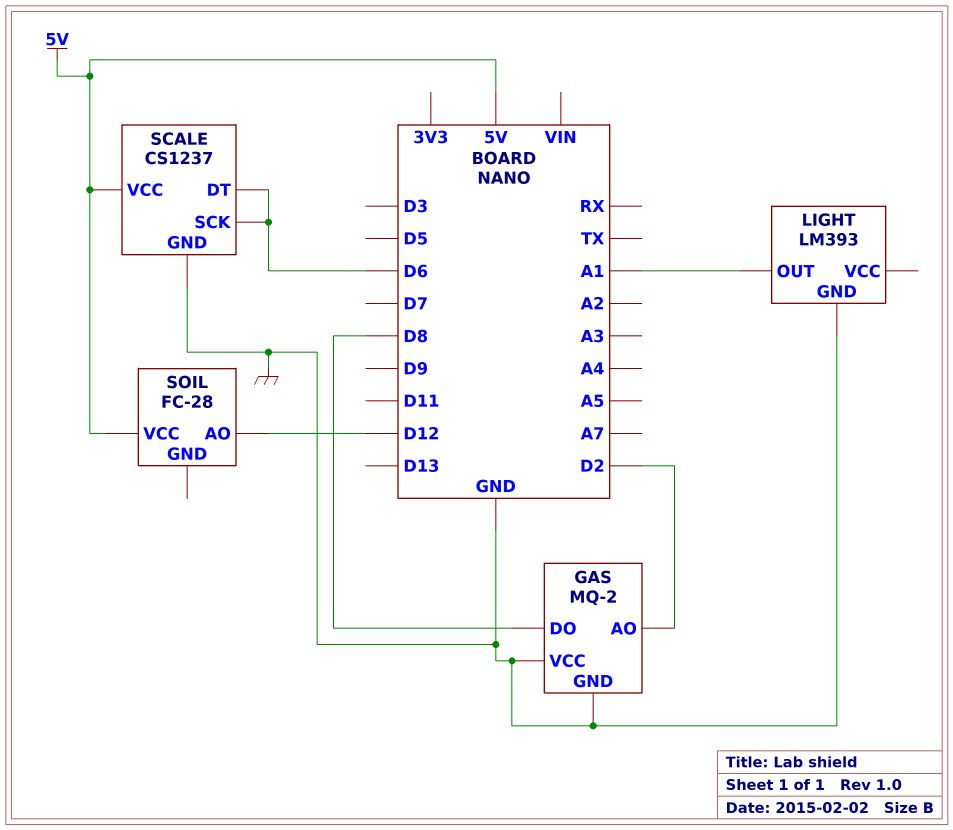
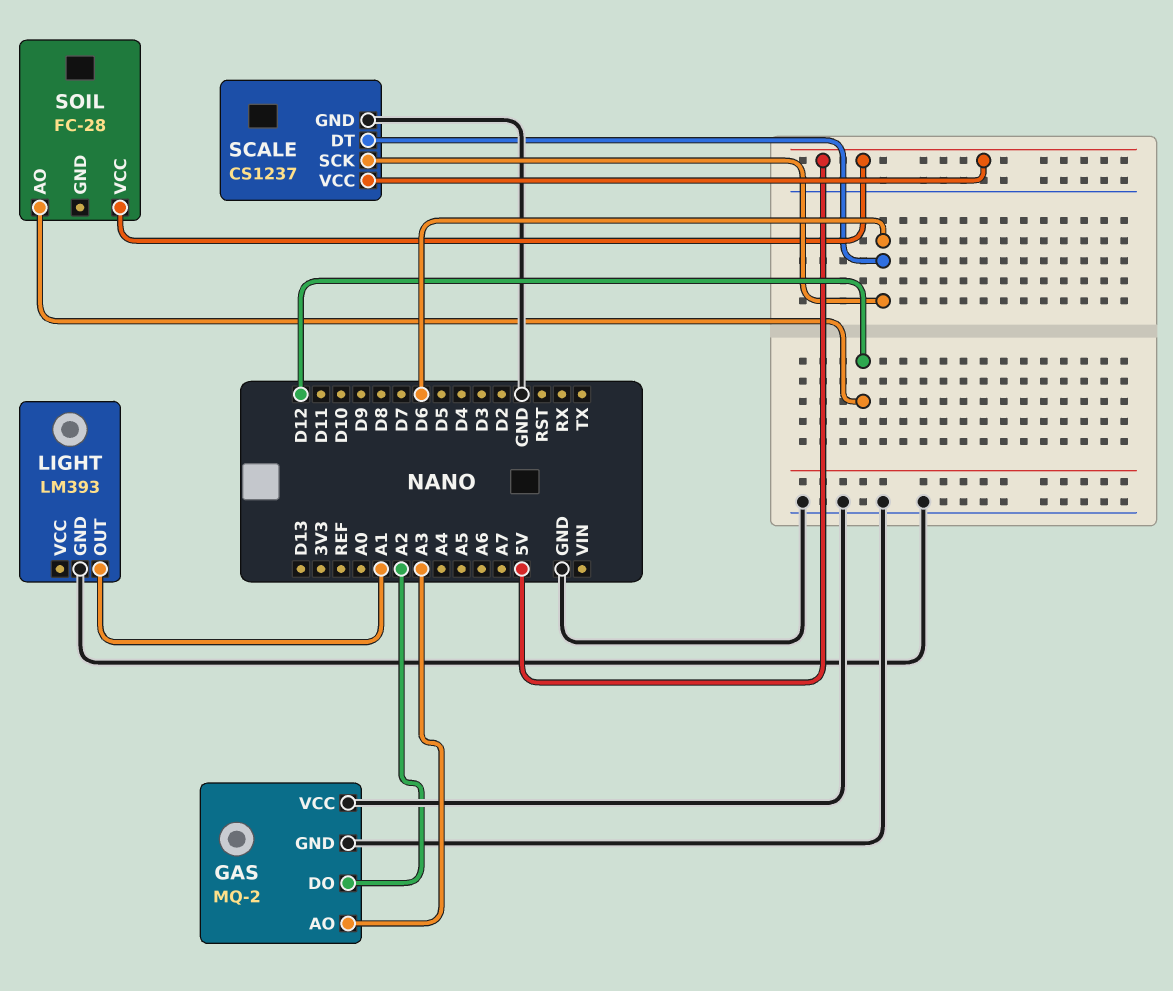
GAS pin AO: D2 -> A3
GAS pin DO: D8 -> A2

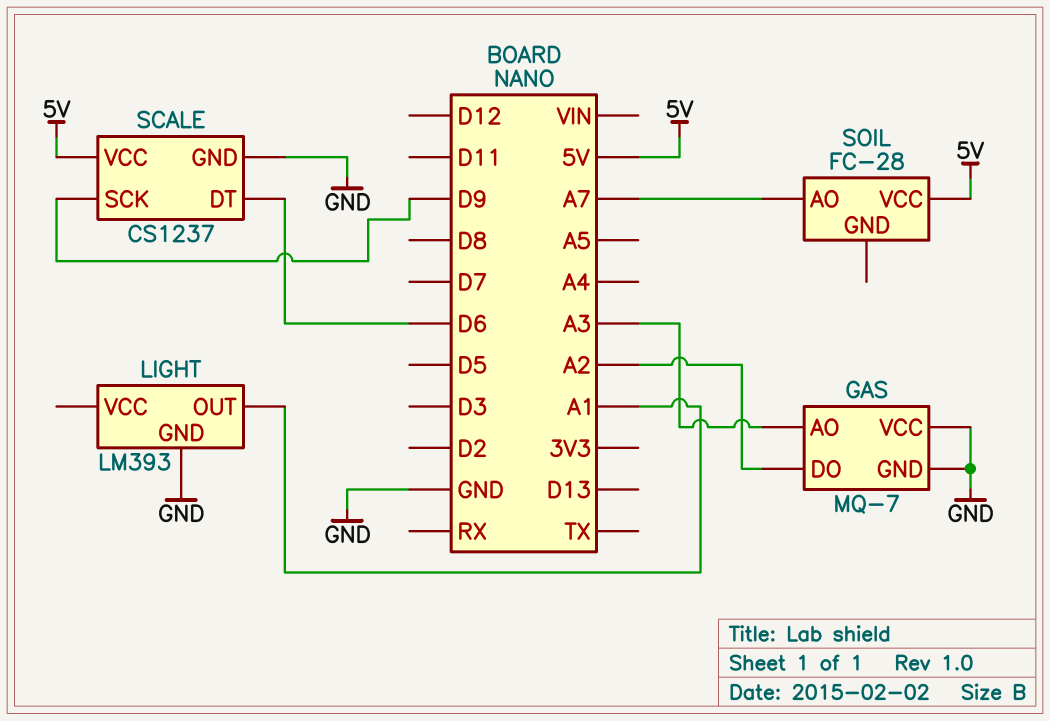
GAS: MQ-2 -> MQ-7
SCALE pin SCK: D6 -> D9
SOIL pin AO: D12 -> A7

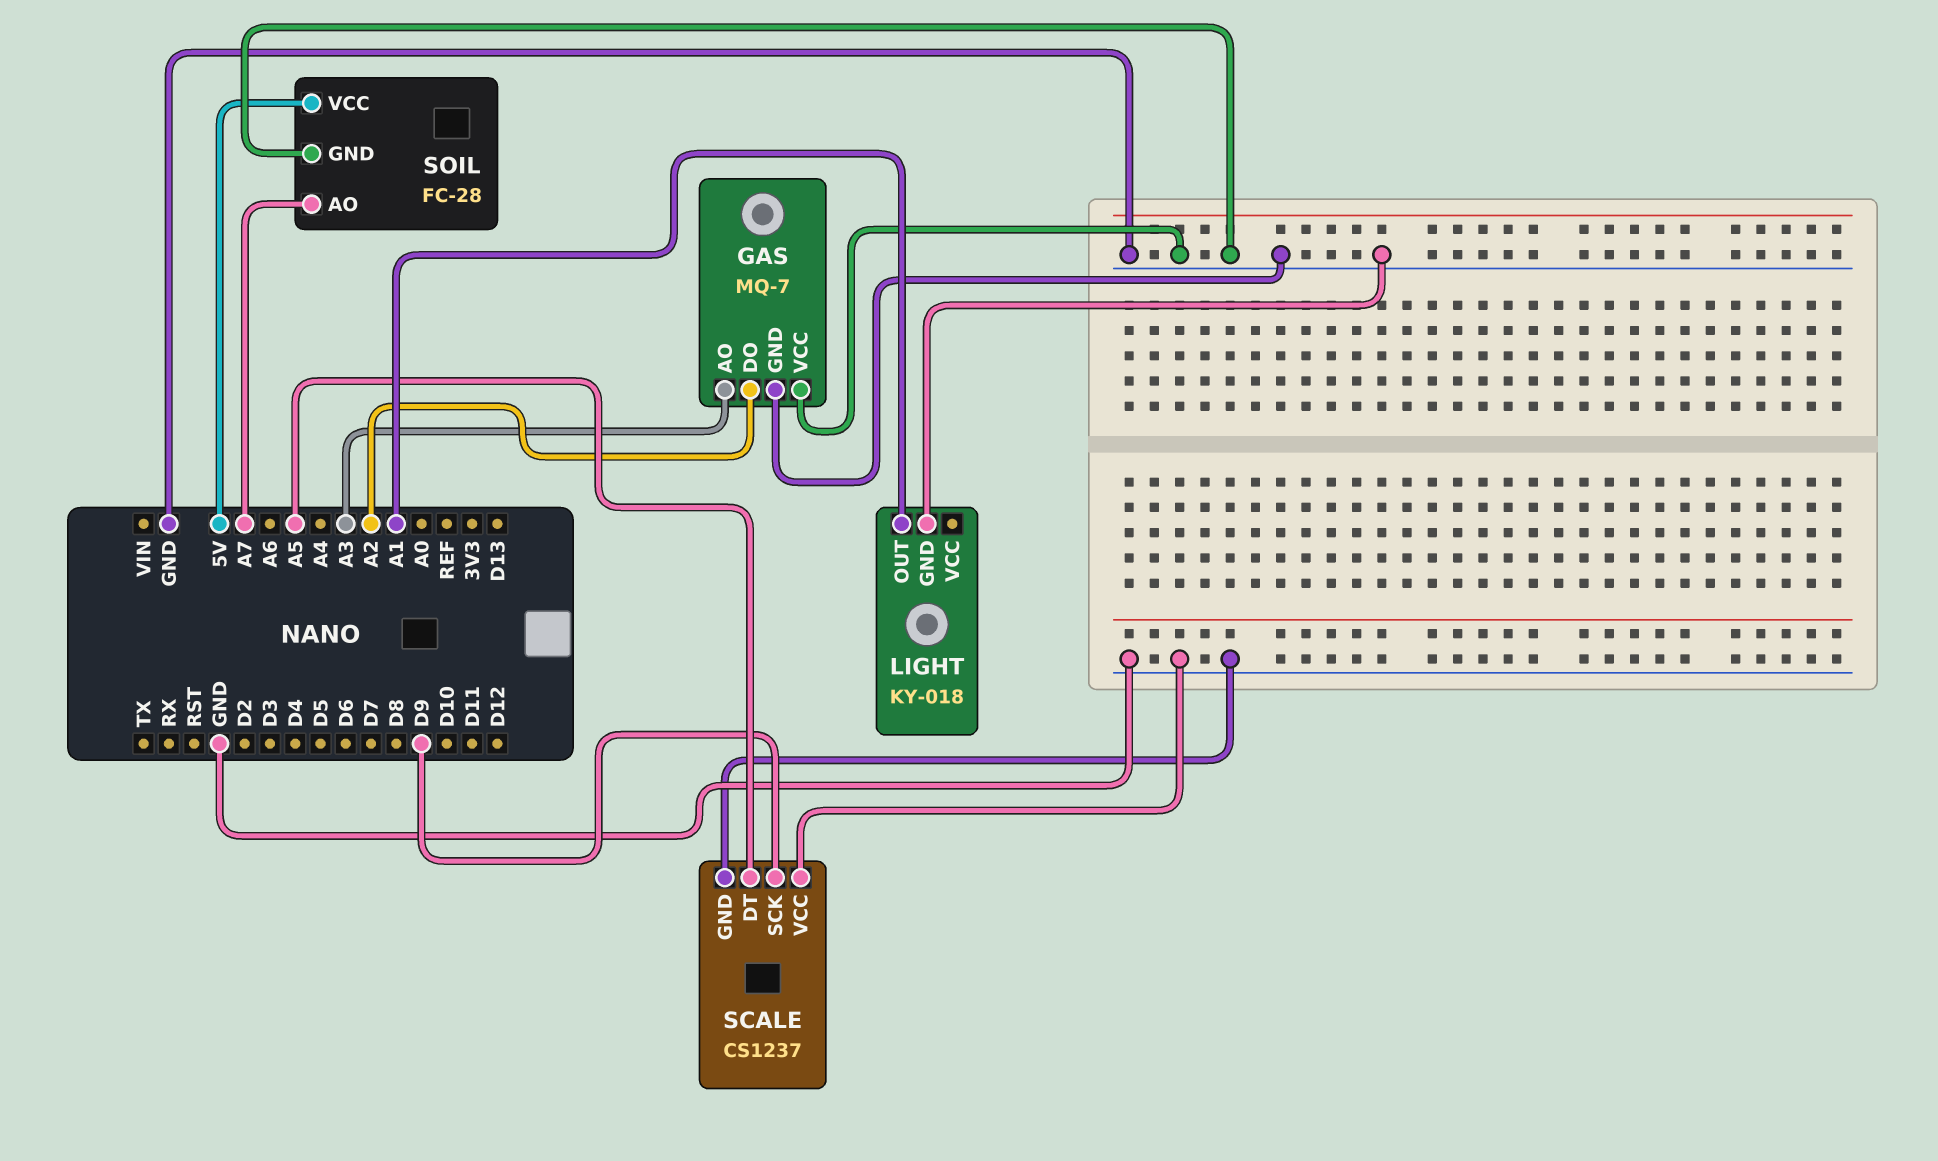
LIGHT: LM393 -> KY-018
SCALE pin DT: D6 -> A5
SCALE pin VCC: 5V -> GND
SOIL pin GND: none -> GND

